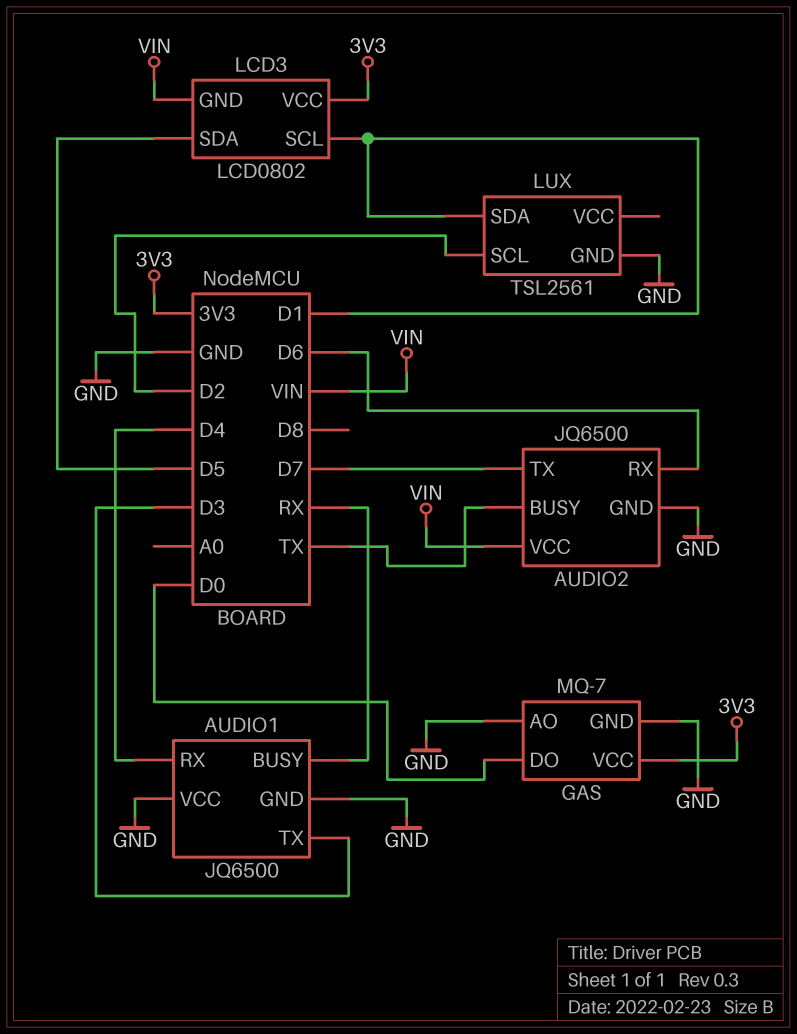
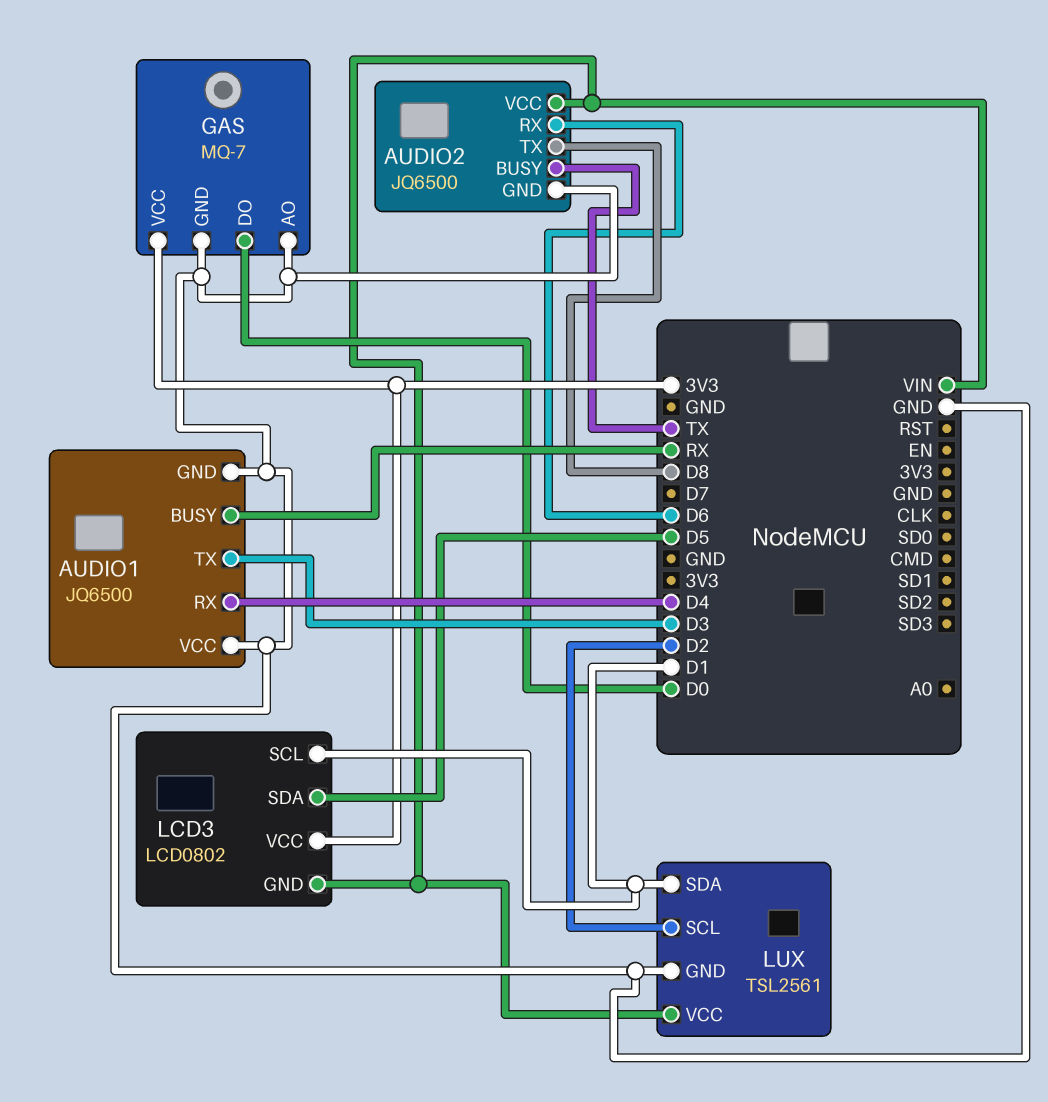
AUDIO2 pin TX: D7 -> D8
LUX pin VCC: none -> VIN

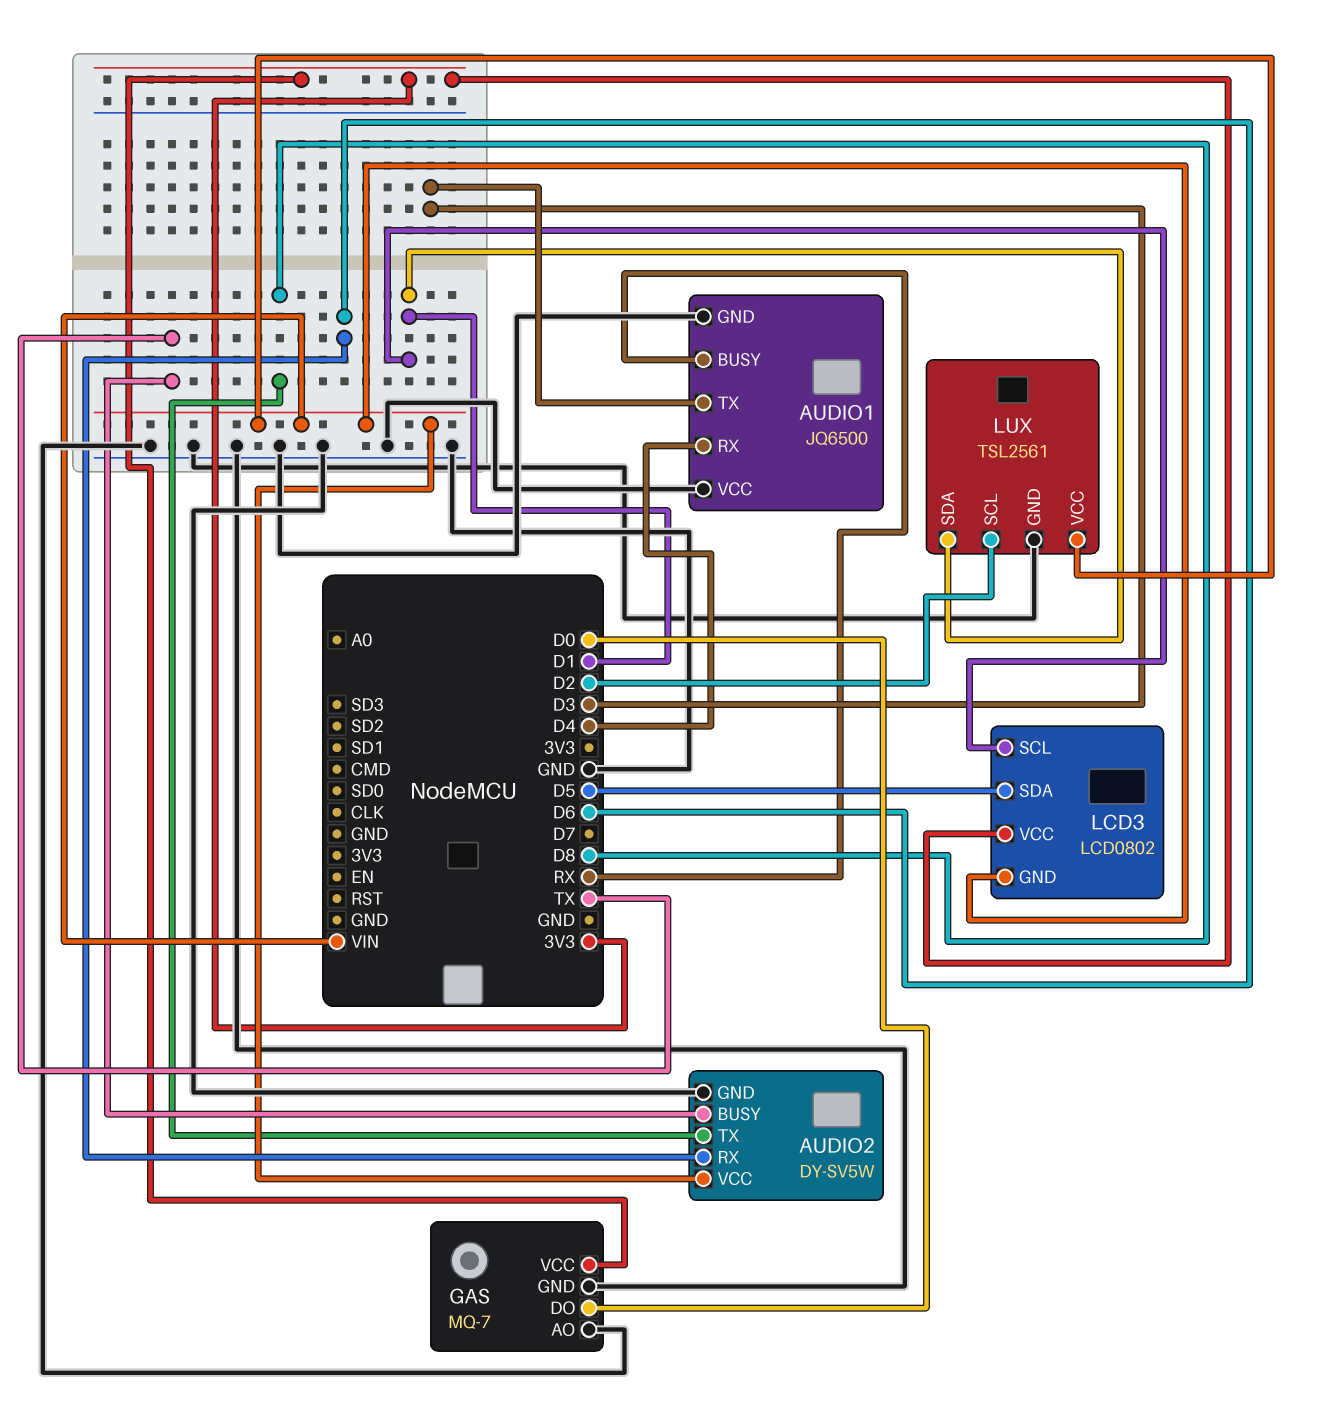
AUDIO2: JQ6500 -> DY-SV5W

